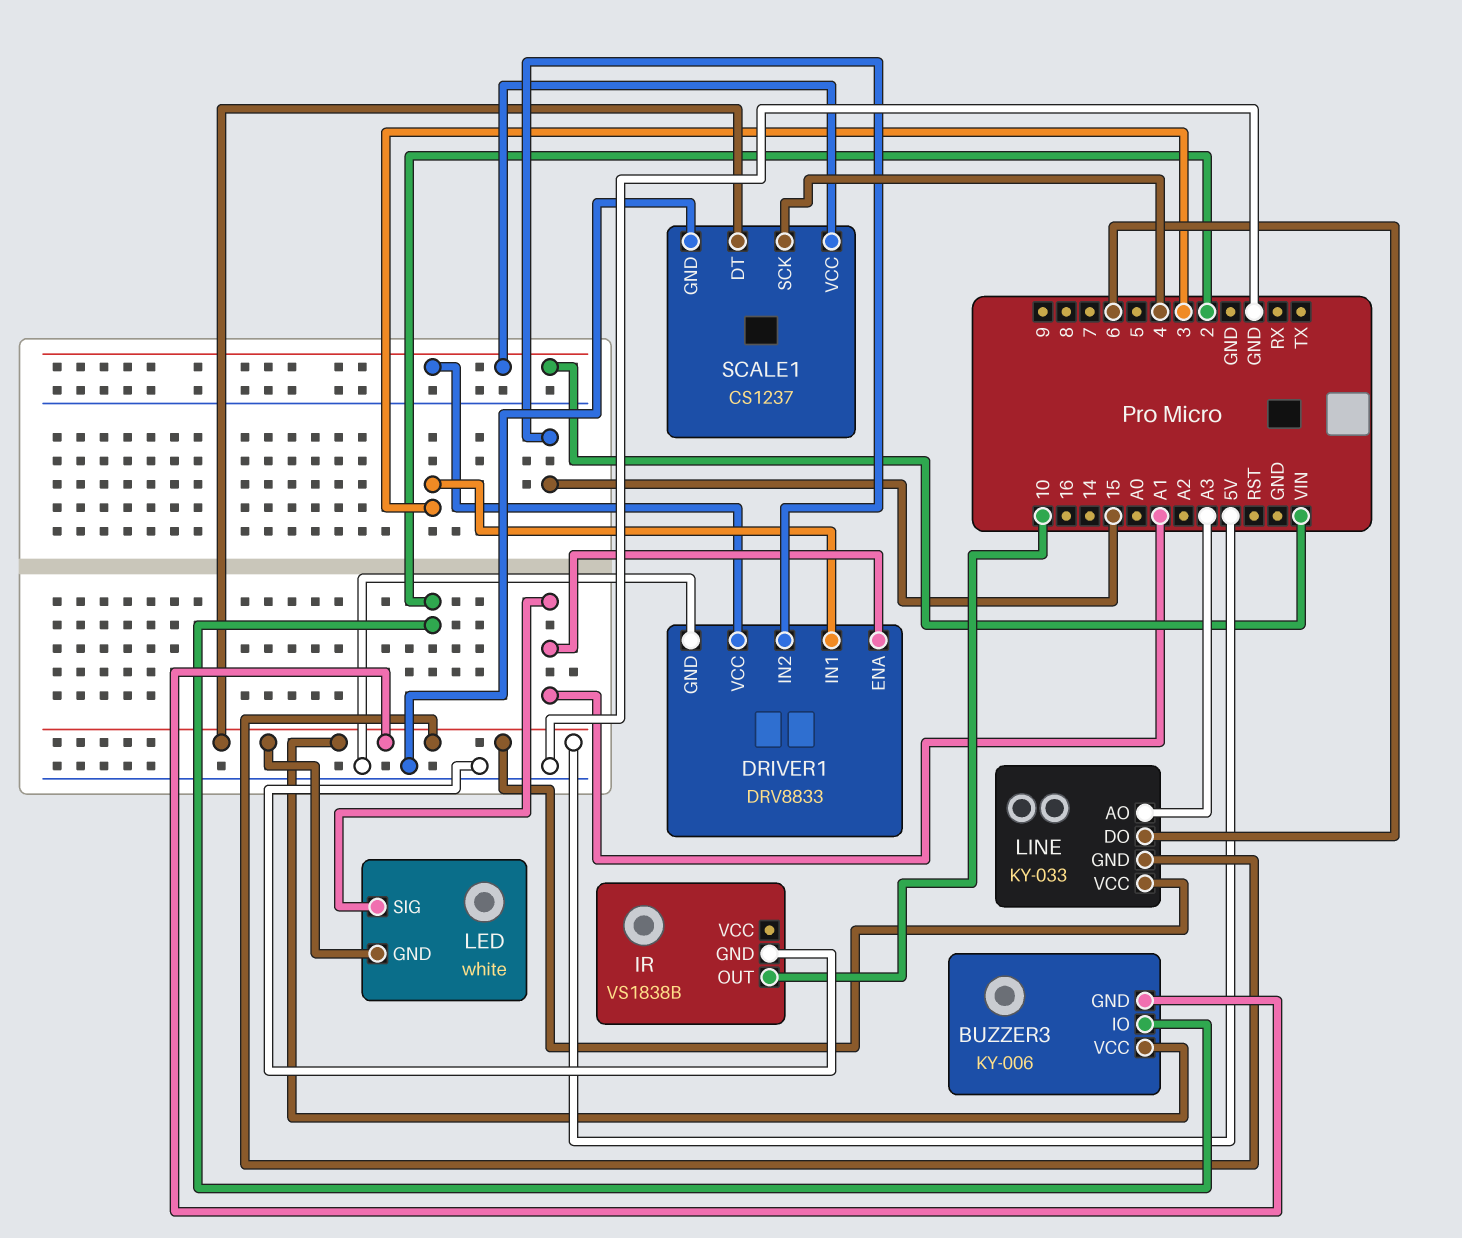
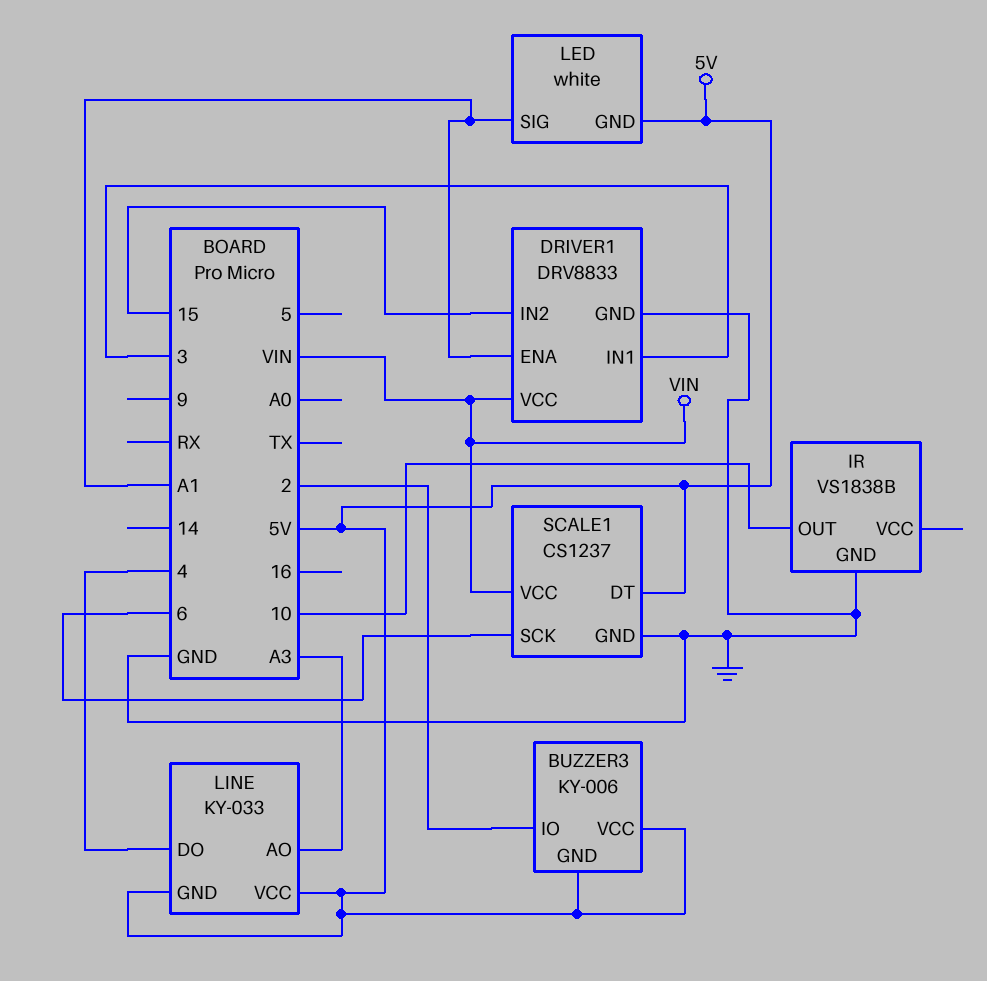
LINE pin DO: 6 -> 4
SCALE1 pin SCK: 4 -> 6

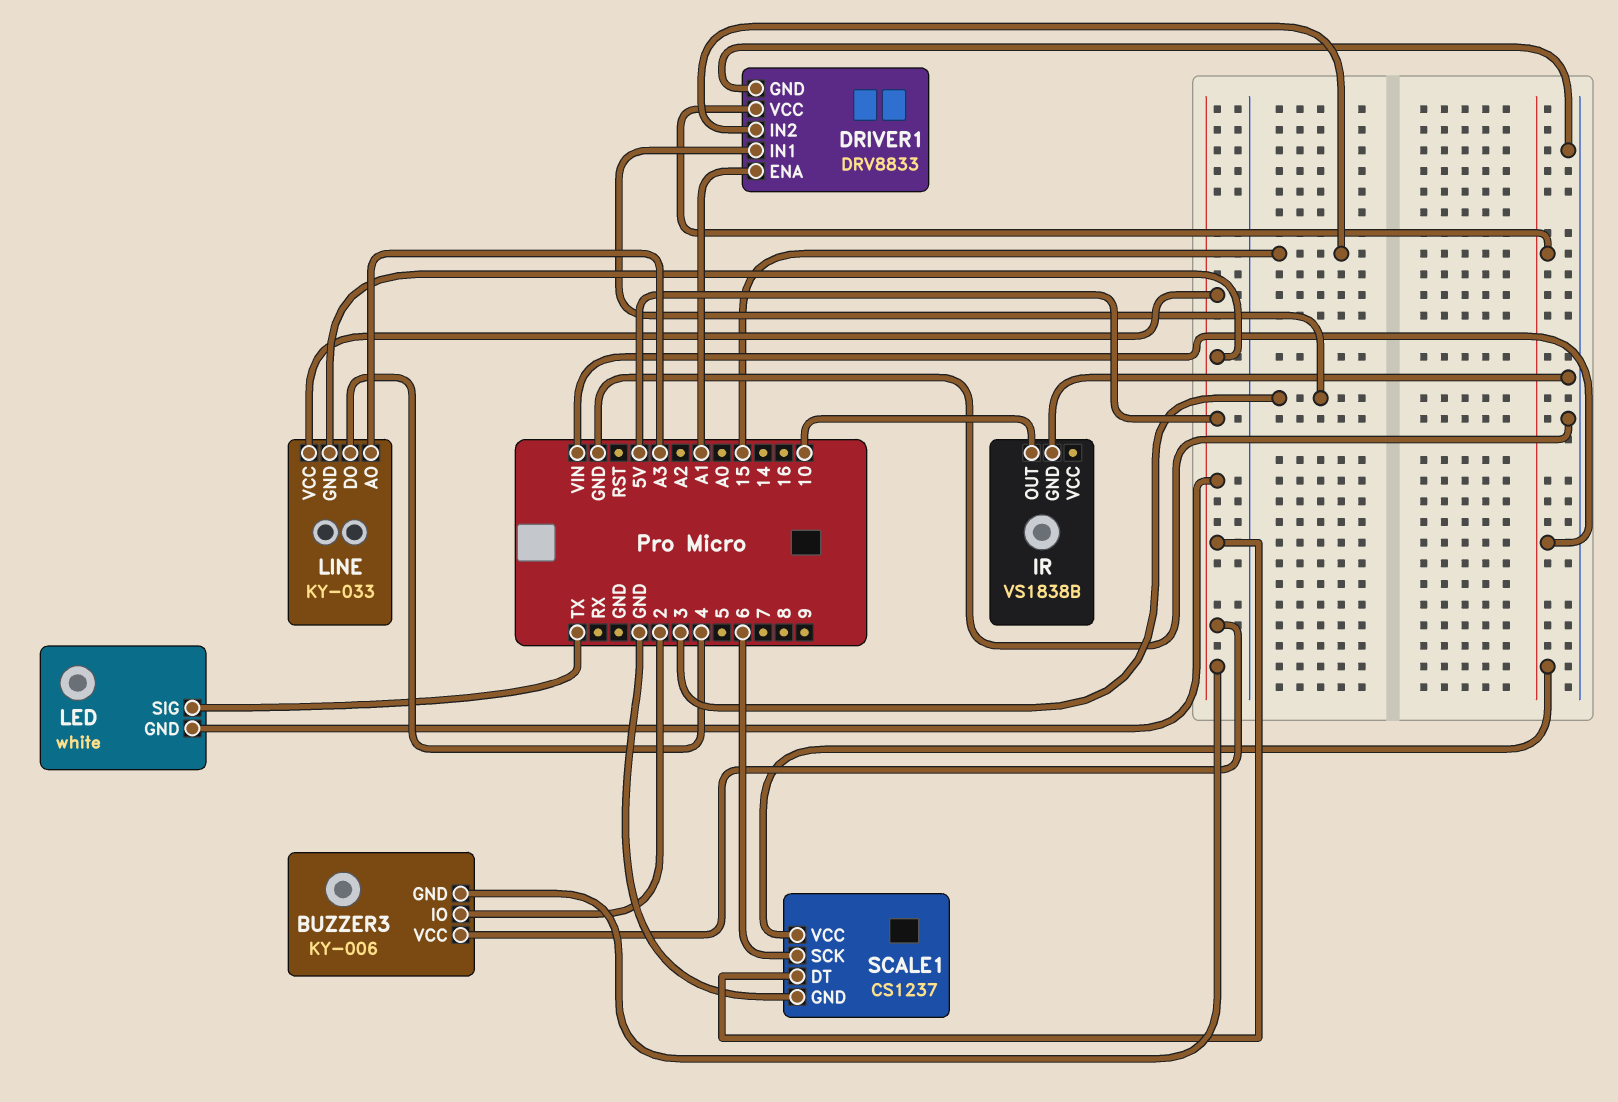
LED pin SIG: A1 -> TX

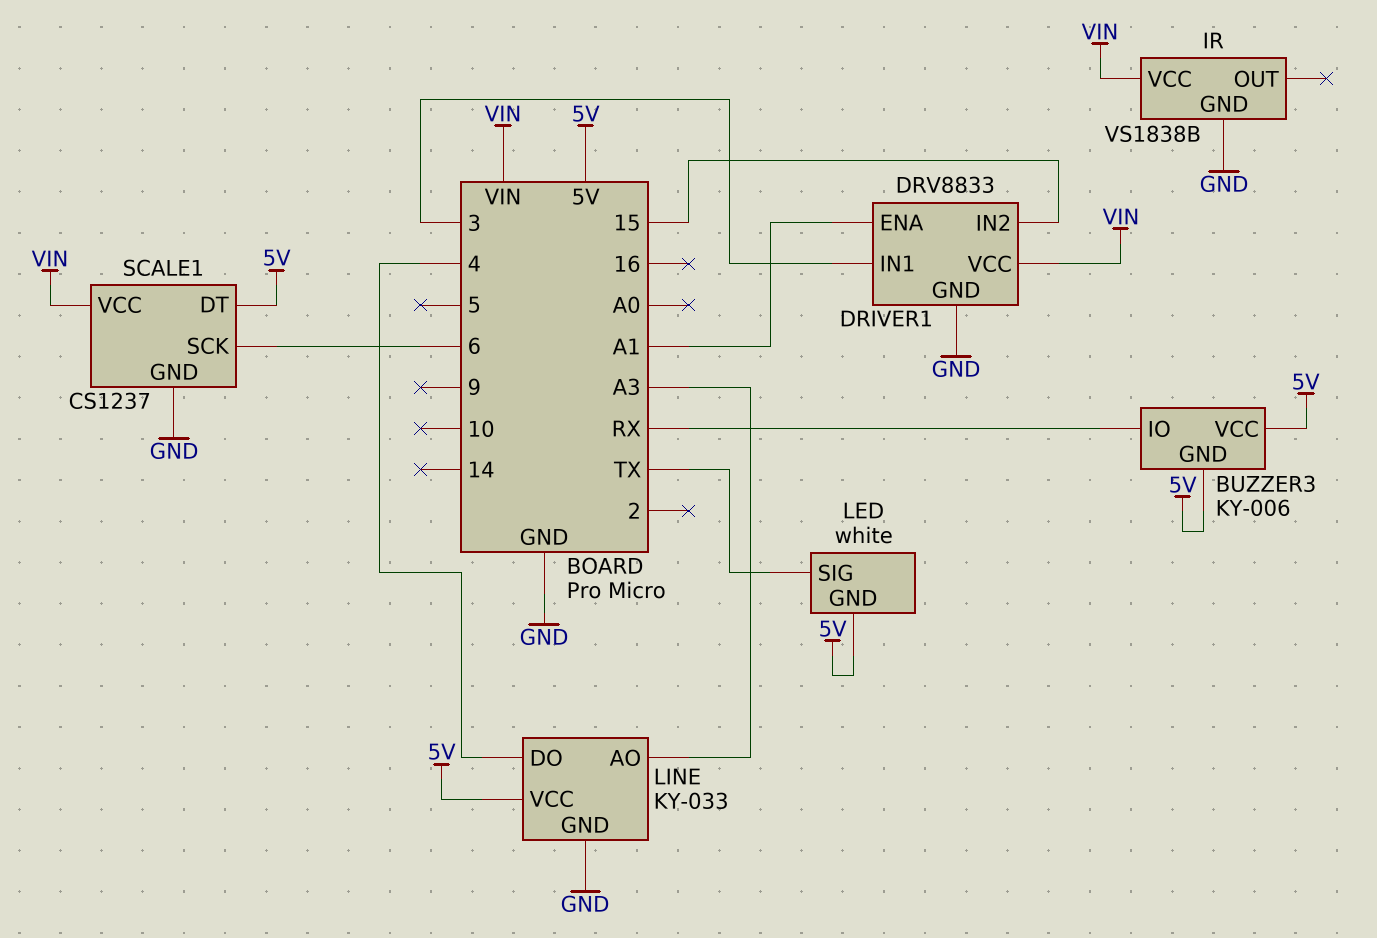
BUZZER3 pin IO: 2 -> RX
IR pin OUT: 10 -> none
IR pin VCC: none -> VIN
LINE pin GND: 5V -> GND

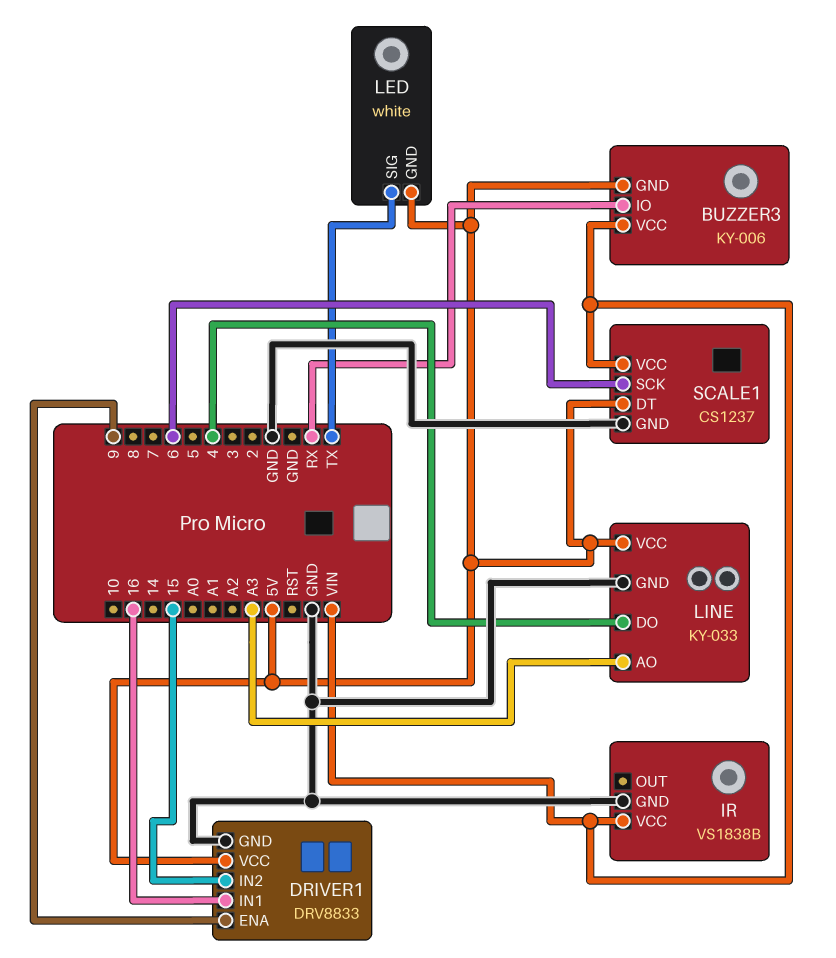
BUZZER3 pin VCC: 5V -> VIN
DRIVER1 pin ENA: A1 -> 9
DRIVER1 pin IN1: 3 -> 16
DRIVER1 pin VCC: VIN -> 5V

